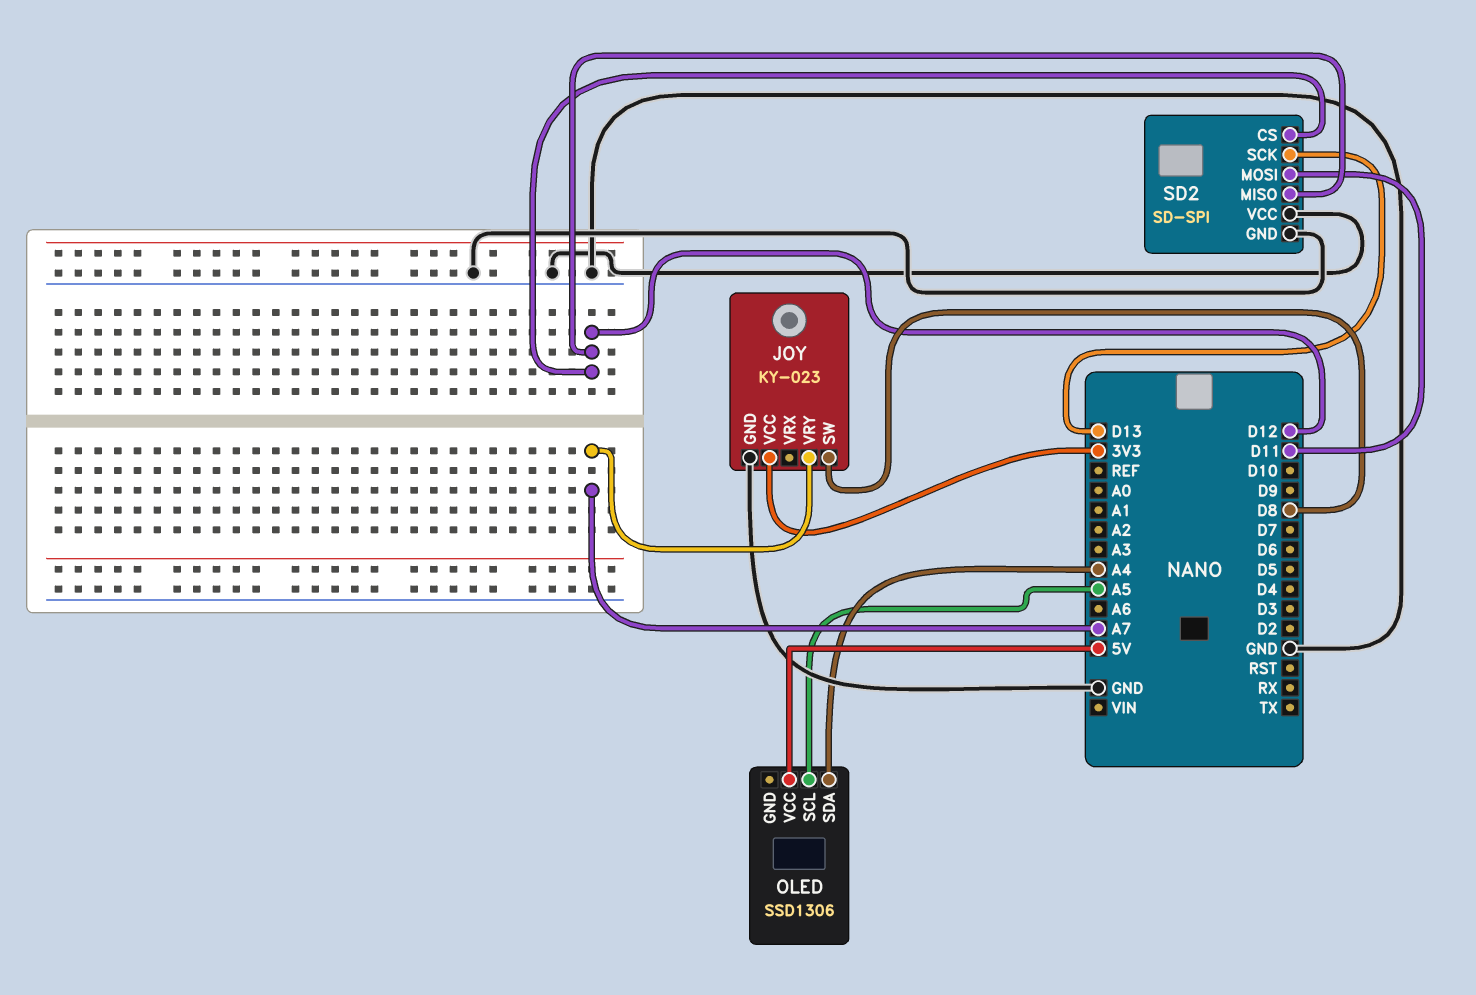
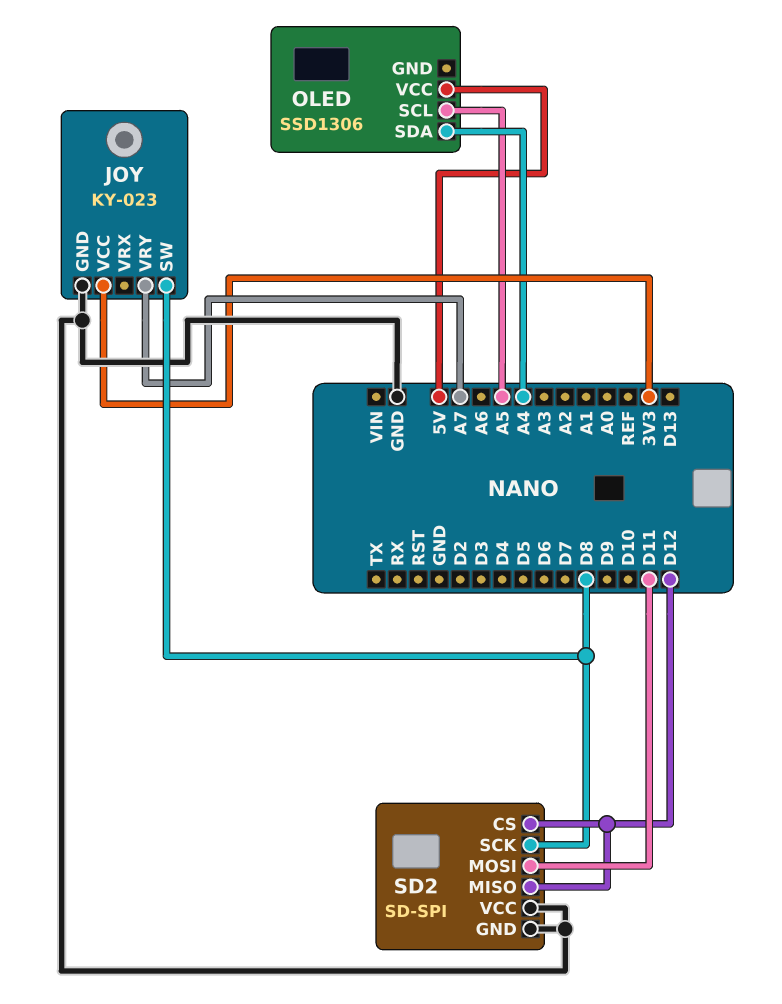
SD2 pin SCK: D13 -> D8

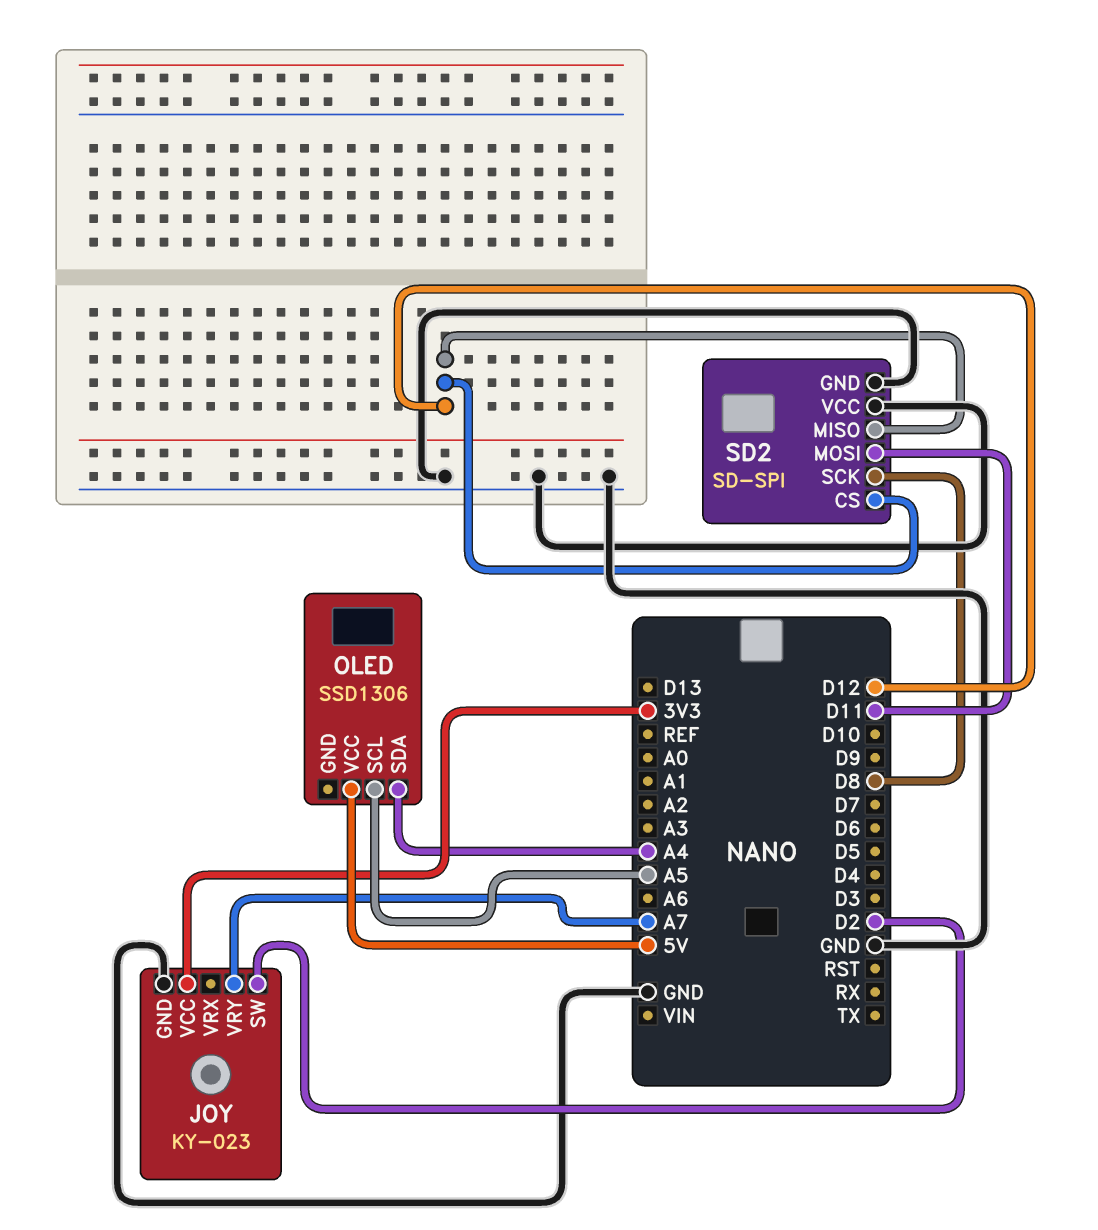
JOY pin SW: D8 -> D2

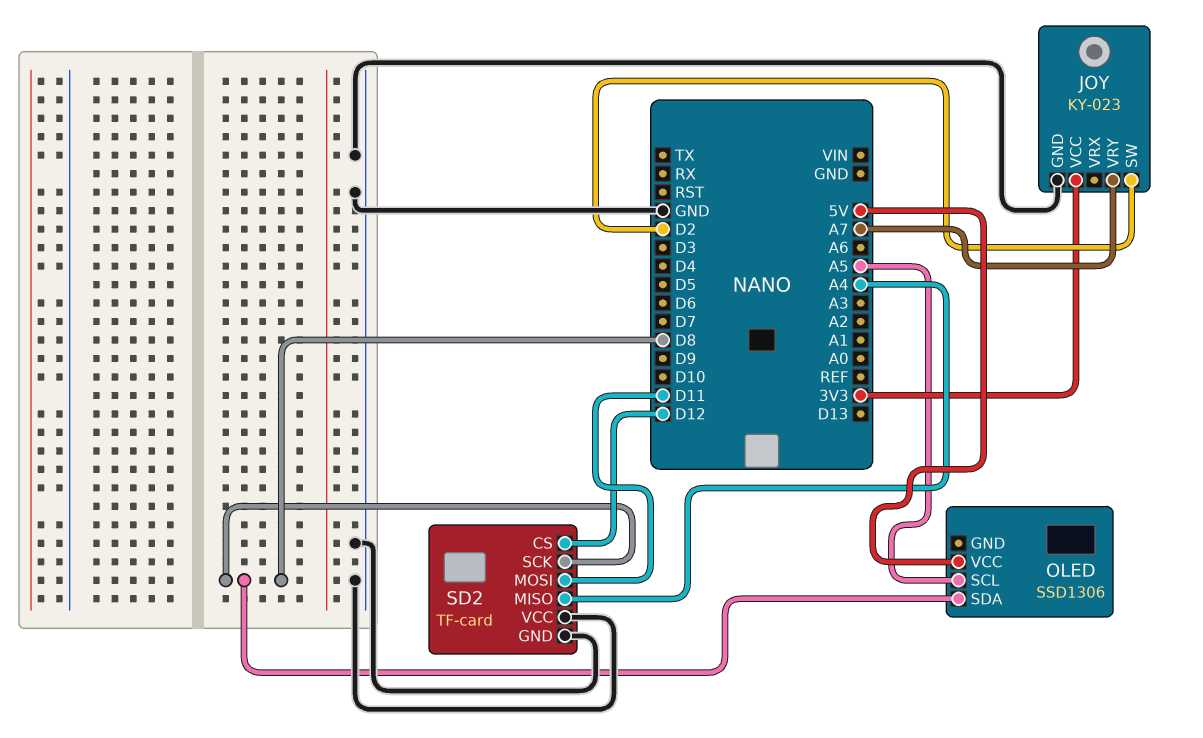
OLED pin SDA: A4 -> D8
SD2: SD-SPI -> TF-card
SD2 pin MISO: D12 -> A4

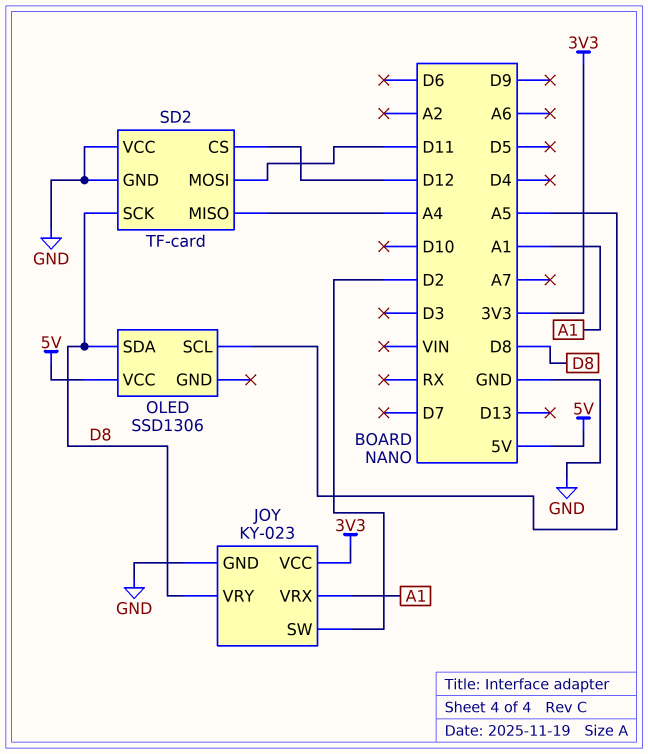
JOY pin VRX: none -> A1
JOY pin VRY: A7 -> D8

